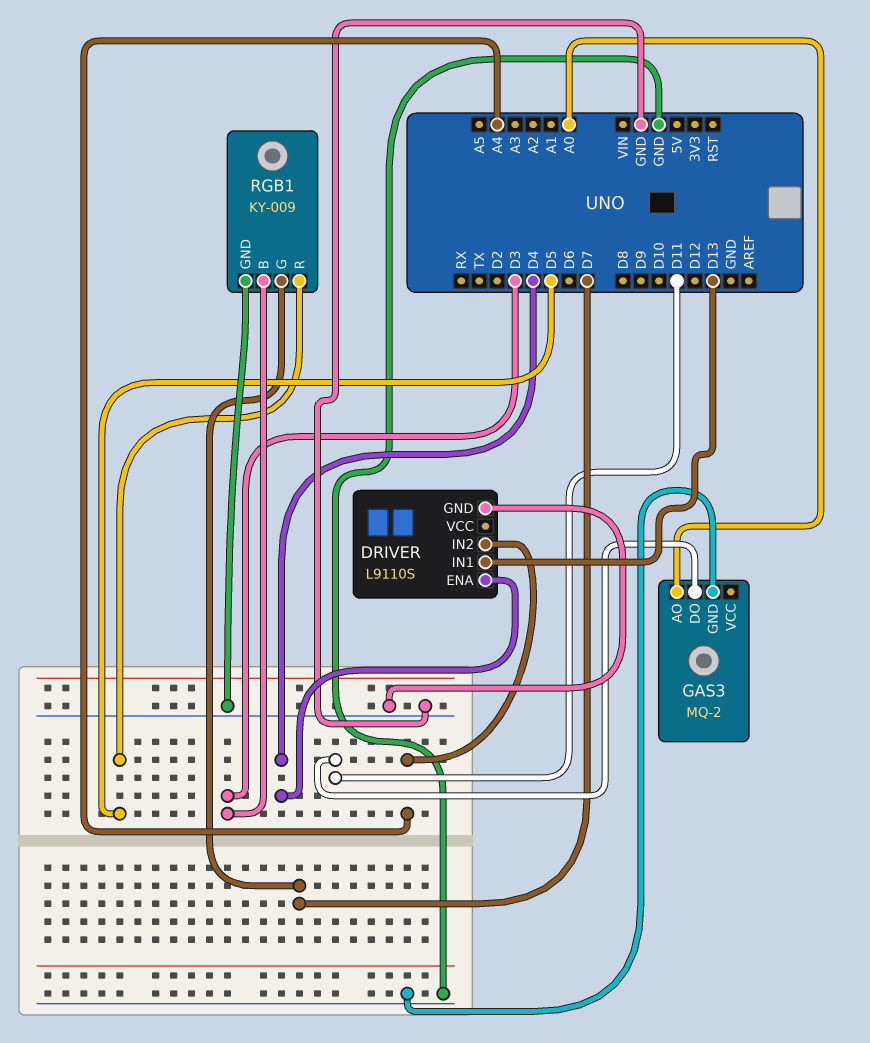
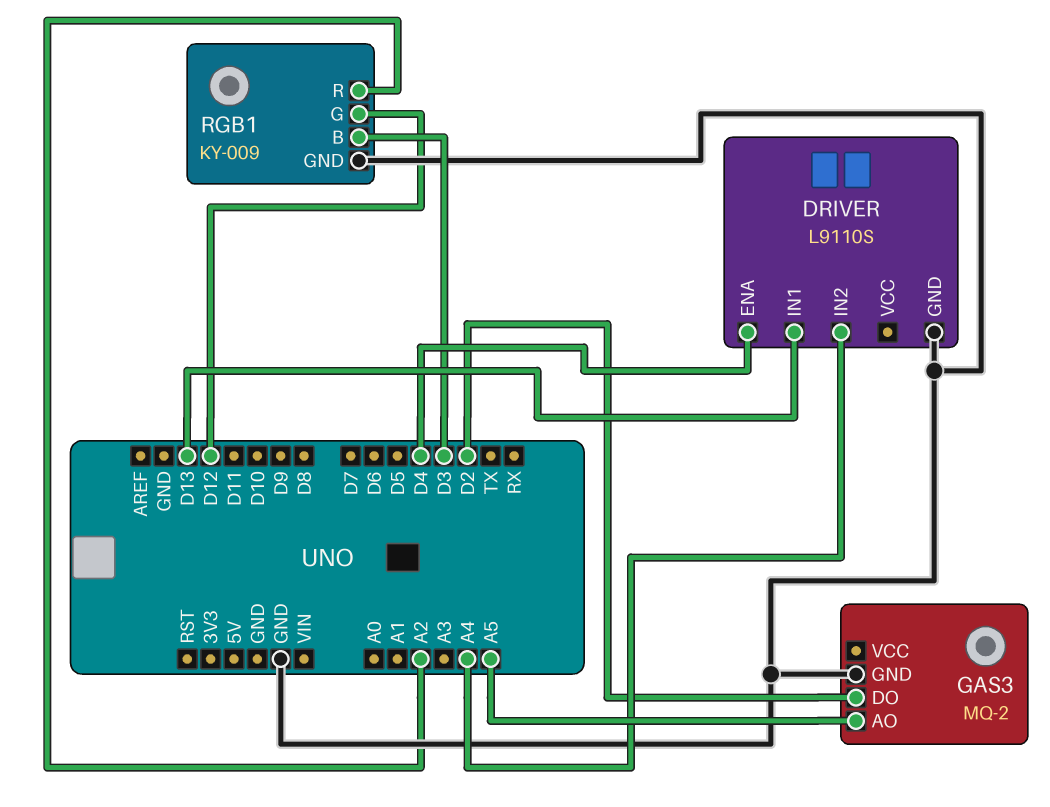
GAS3 pin AO: A0 -> A5
GAS3 pin DO: D11 -> D2
RGB1 pin G: D7 -> D12
RGB1 pin R: D5 -> A2

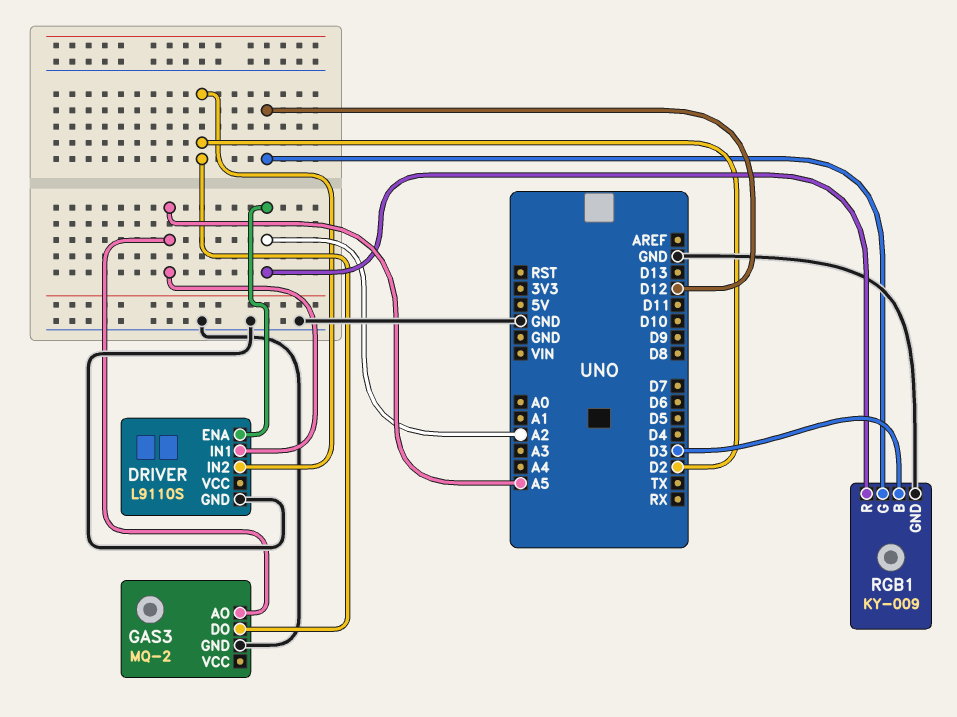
DRIVER pin ENA: D4 -> A2
DRIVER pin IN1: D13 -> A5
DRIVER pin IN2: A4 -> D2

